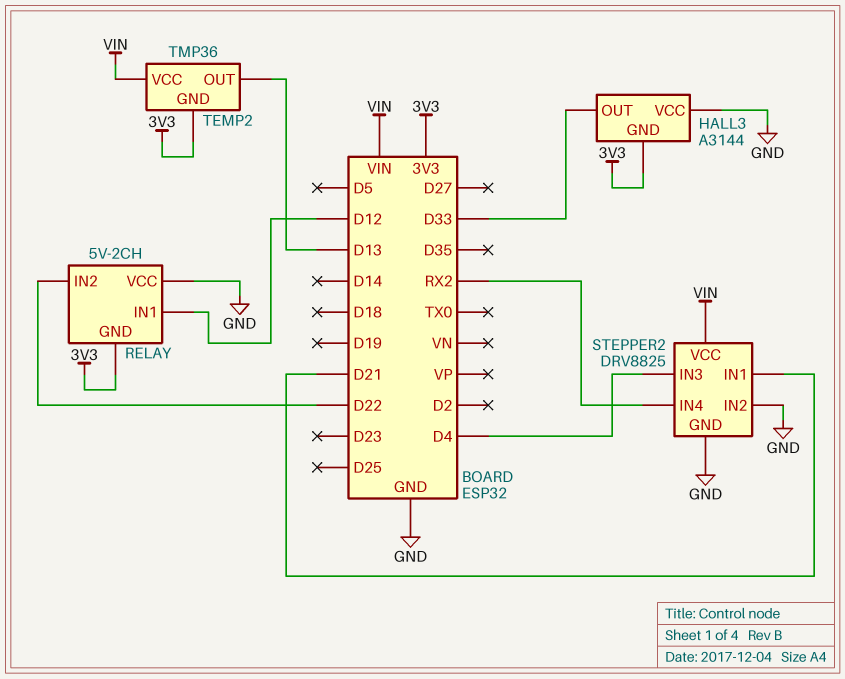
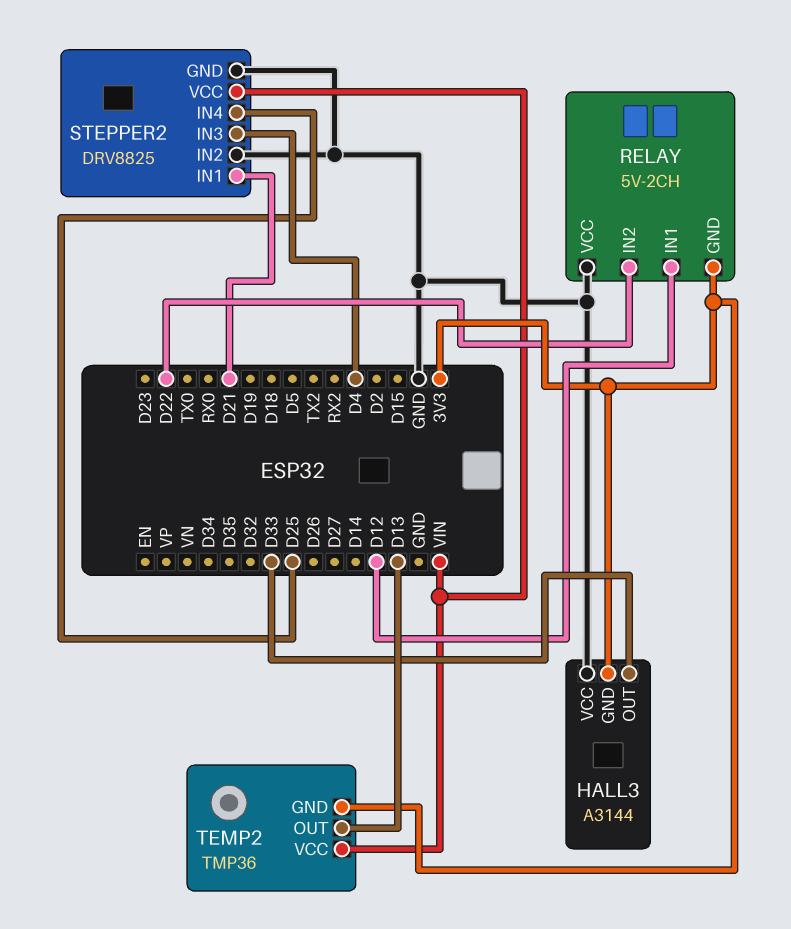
STEPPER2 pin IN4: RX2 -> D25

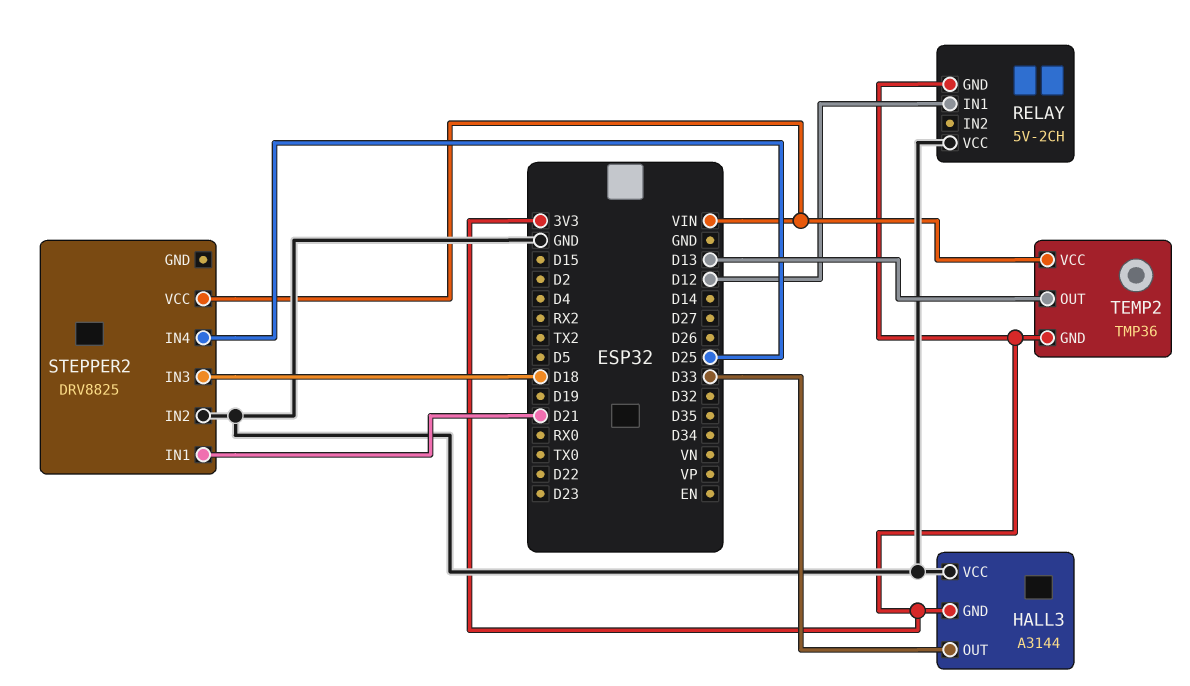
RELAY pin IN2: D22 -> none
STEPPER2 pin GND: GND -> none
STEPPER2 pin IN3: D4 -> D18

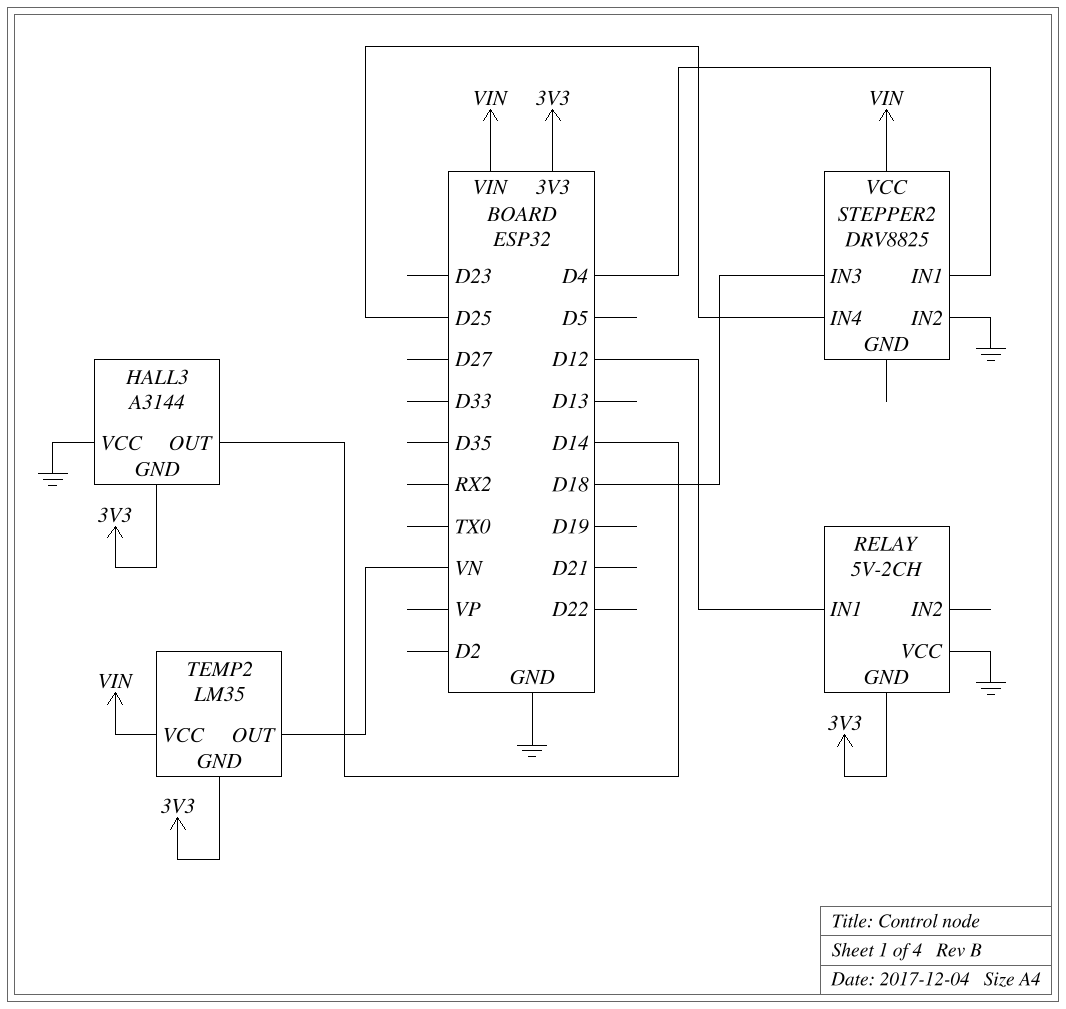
HALL3 pin OUT: D33 -> D14
STEPPER2 pin IN1: D21 -> D4
TEMP2: TMP36 -> LM35
TEMP2 pin OUT: D13 -> VN

